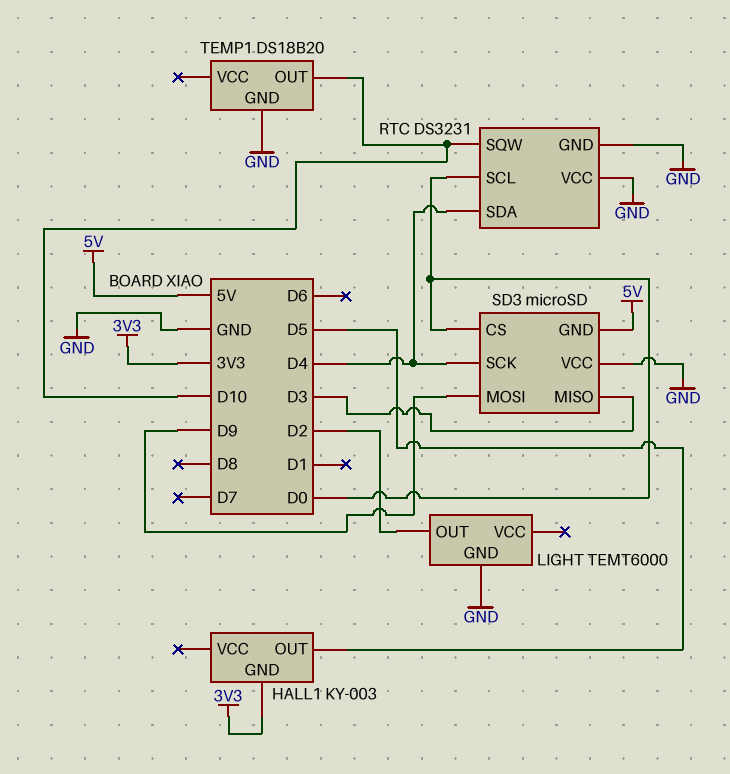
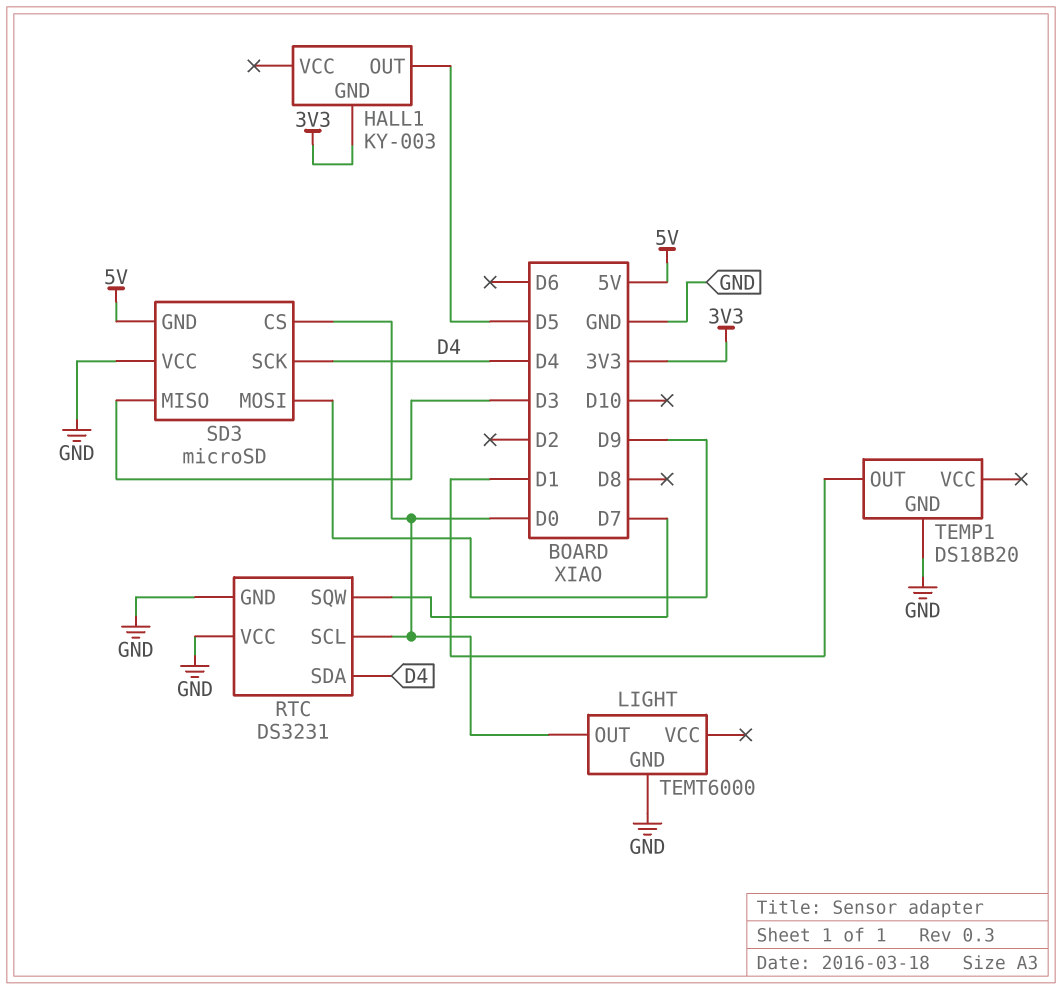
LIGHT pin OUT: D2 -> D0
RTC pin SQW: D10 -> D7
TEMP1 pin OUT: D10 -> D1

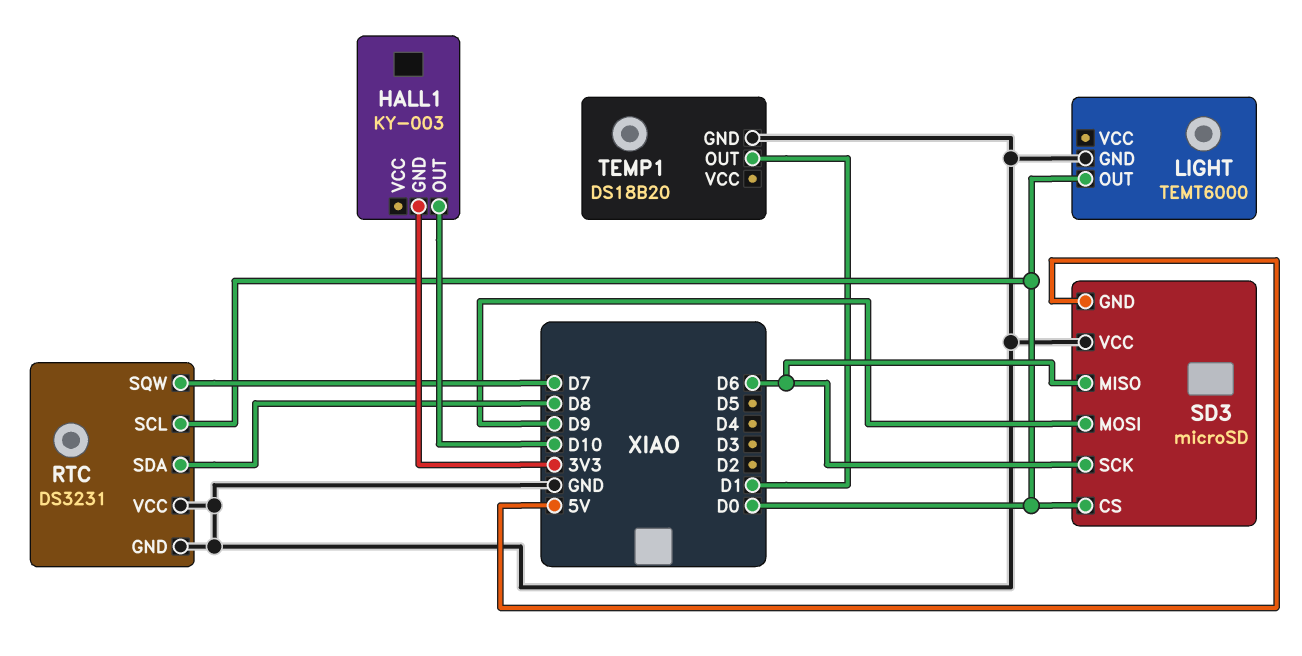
HALL1 pin OUT: D5 -> D10
RTC pin SDA: D4 -> D8
SD3 pin MISO: D3 -> D6
SD3 pin SCK: D4 -> D6

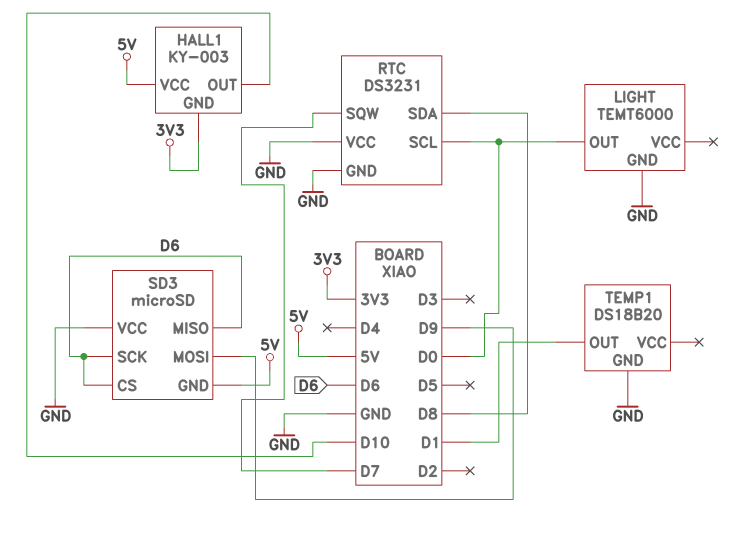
HALL1 pin VCC: none -> 5V
SD3 pin CS: D0 -> D6

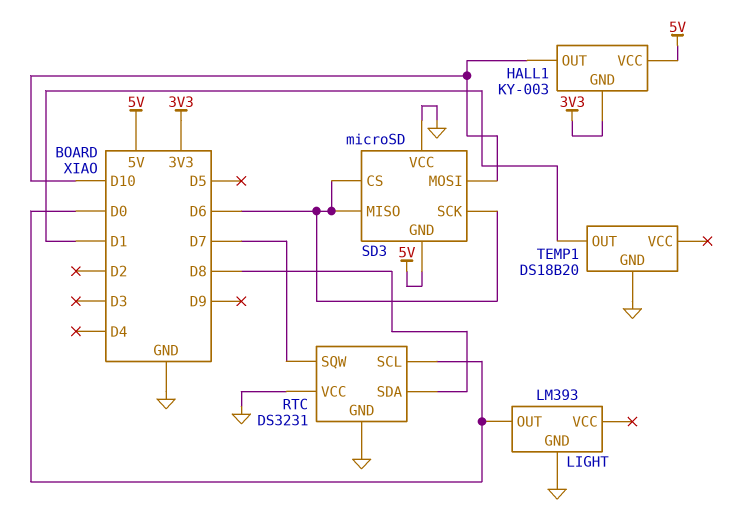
LIGHT: TEMT6000 -> LM393
SD3 pin MOSI: D9 -> D10

